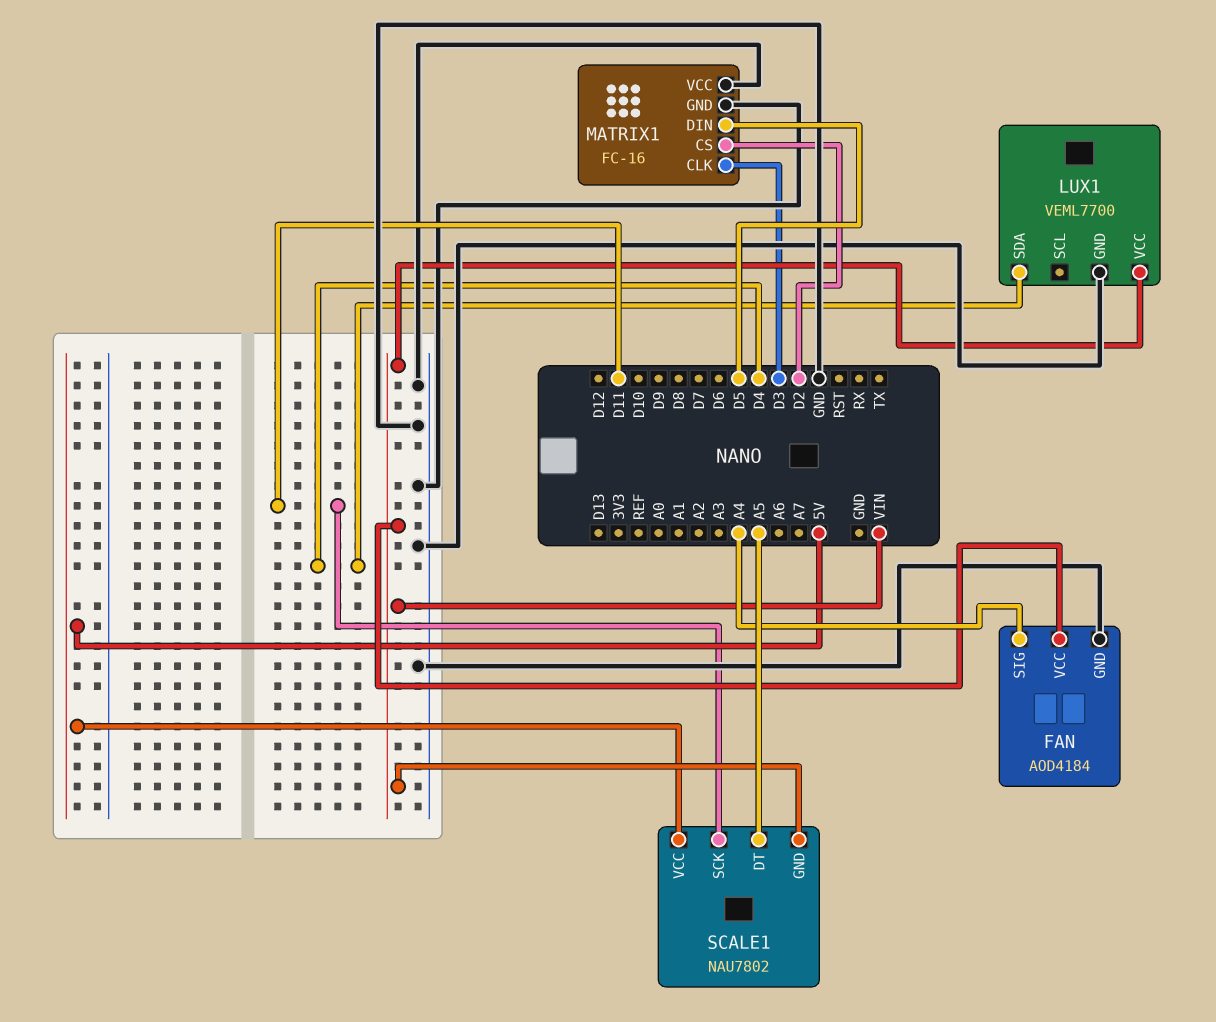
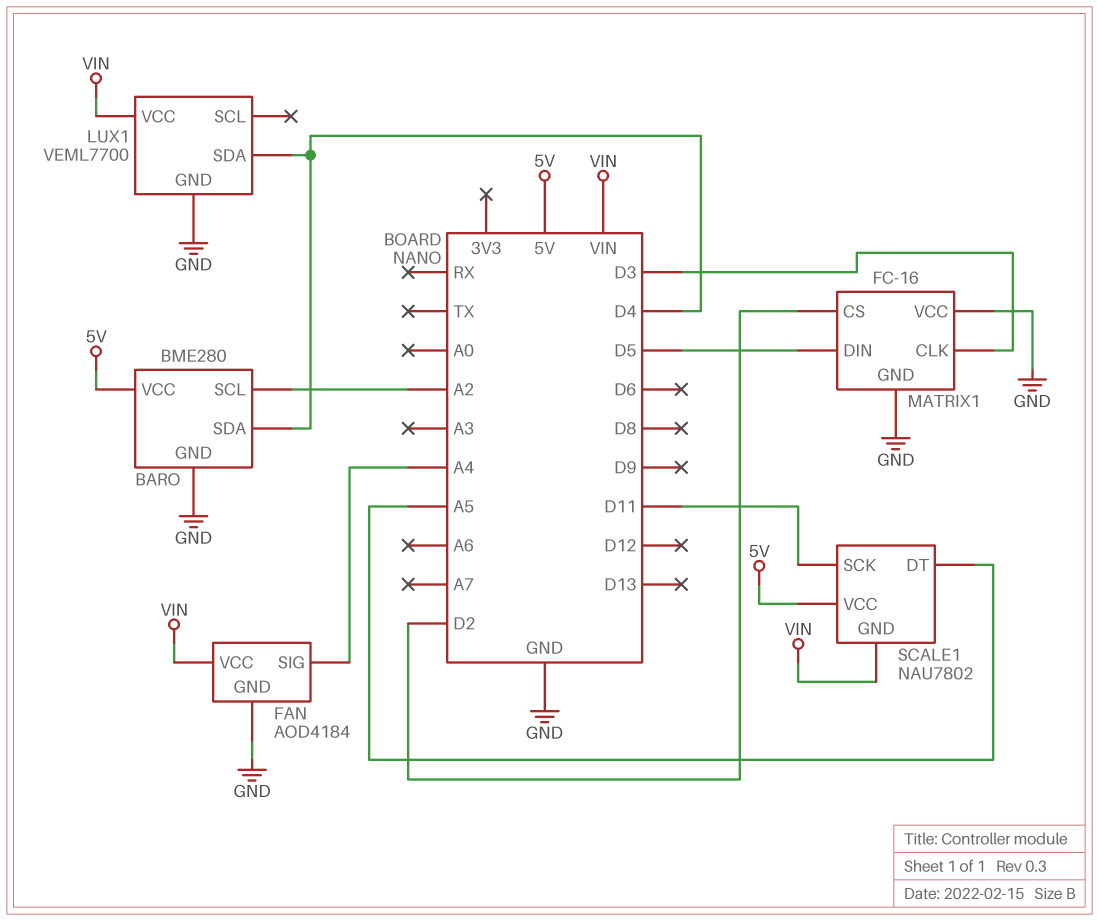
BARO: none -> BME280
BARO pin GND: none -> GND
BARO pin SCL: none -> A2
BARO pin SDA: none -> D4
BARO pin VCC: none -> 5V

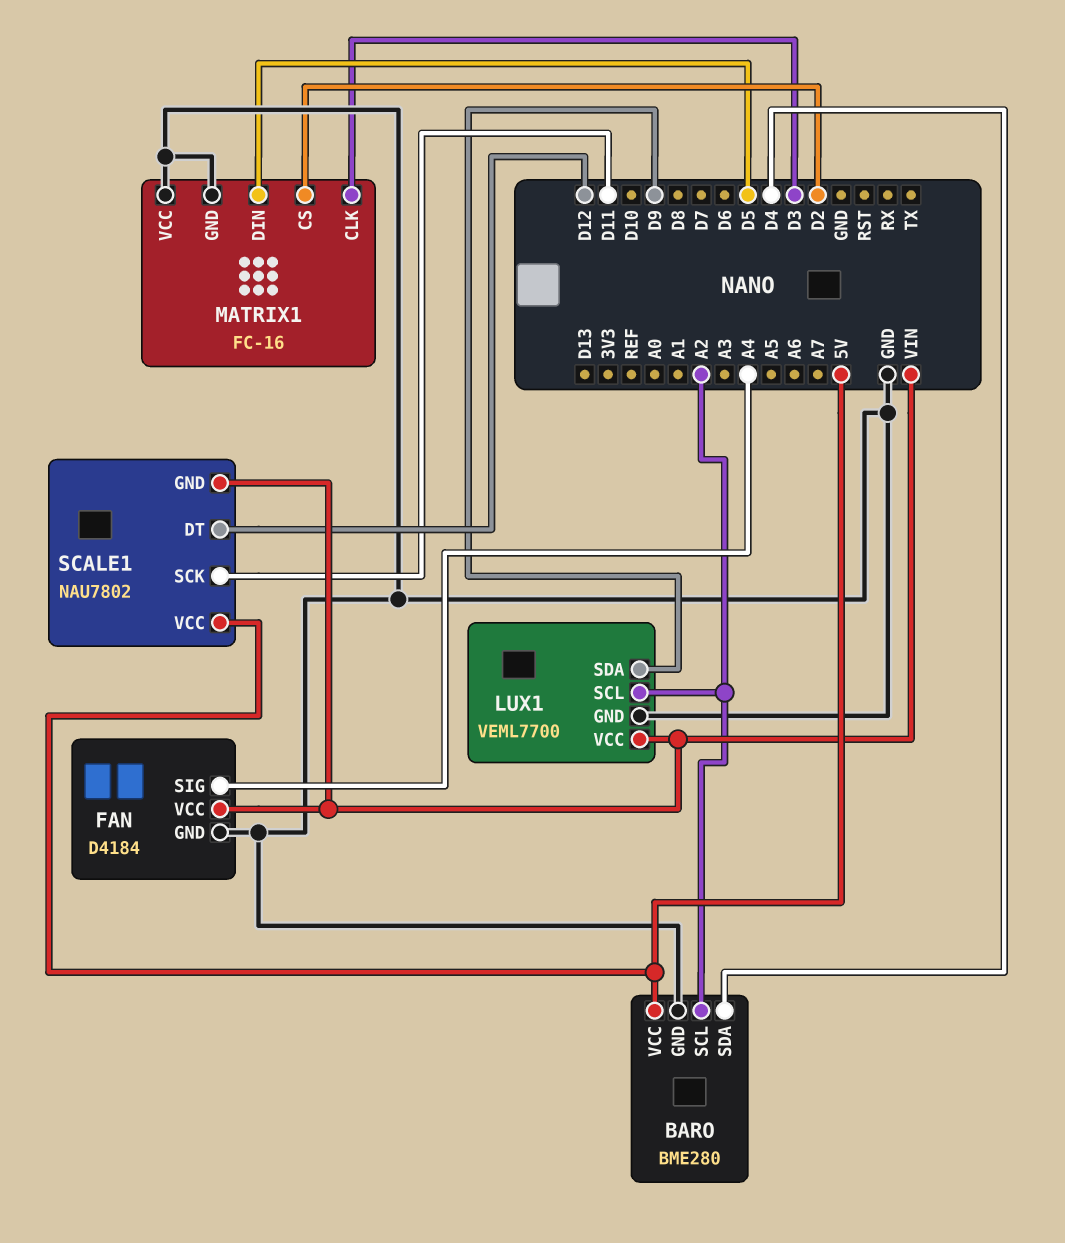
FAN: AOD4184 -> D4184
LUX1 pin SCL: none -> A2
LUX1 pin SDA: D4 -> D9
SCALE1 pin DT: A5 -> D12

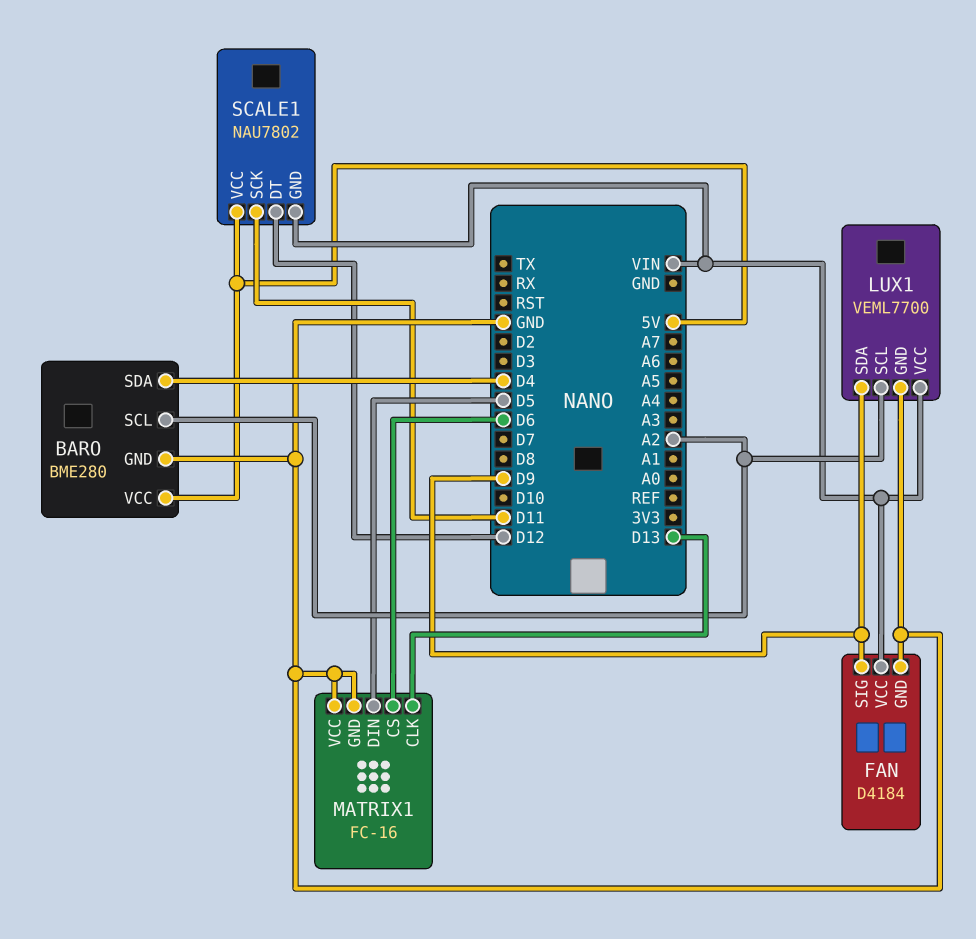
FAN pin SIG: A4 -> D9
MATRIX1 pin CLK: D3 -> D13
MATRIX1 pin CS: D2 -> D6

